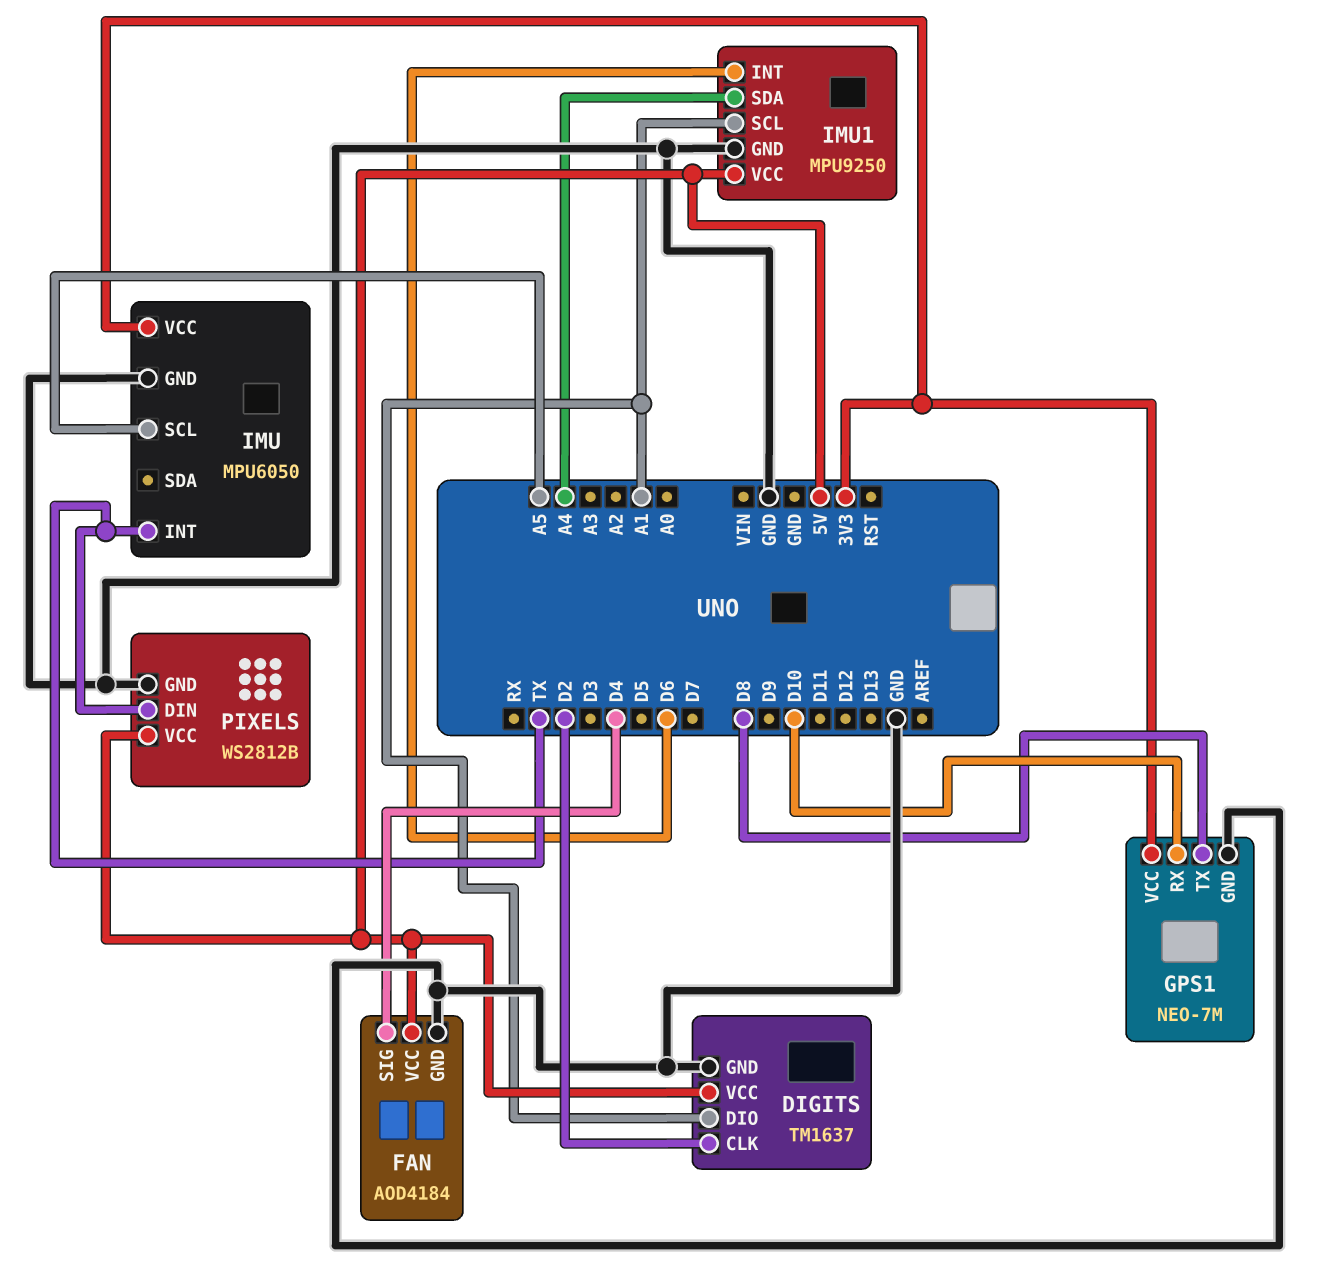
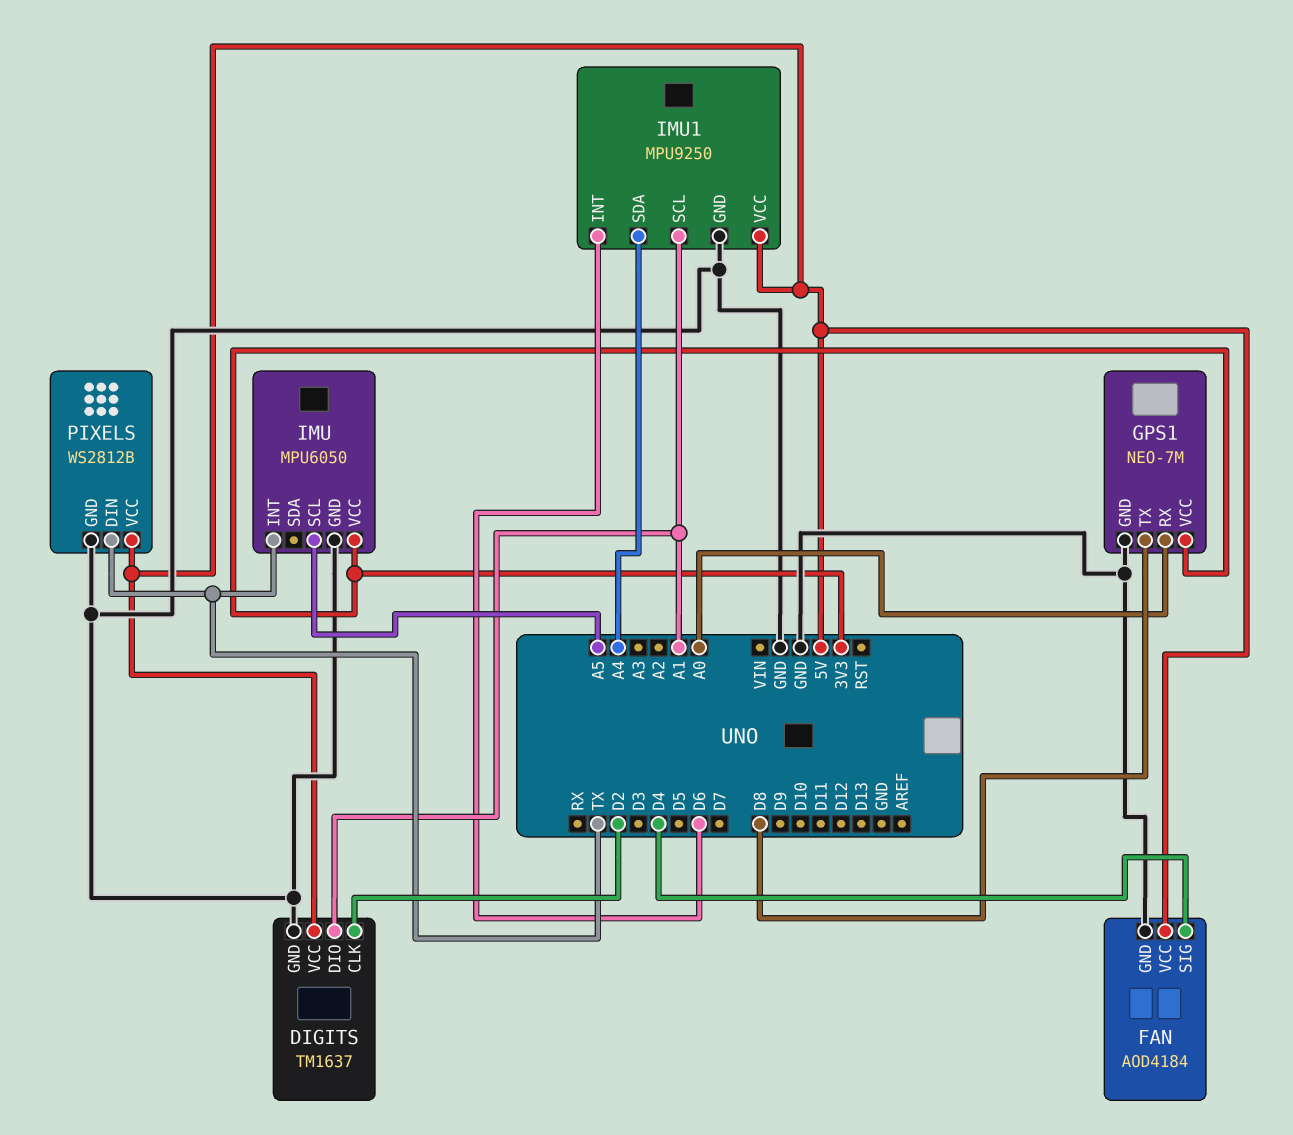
GPS1 pin RX: D10 -> A0

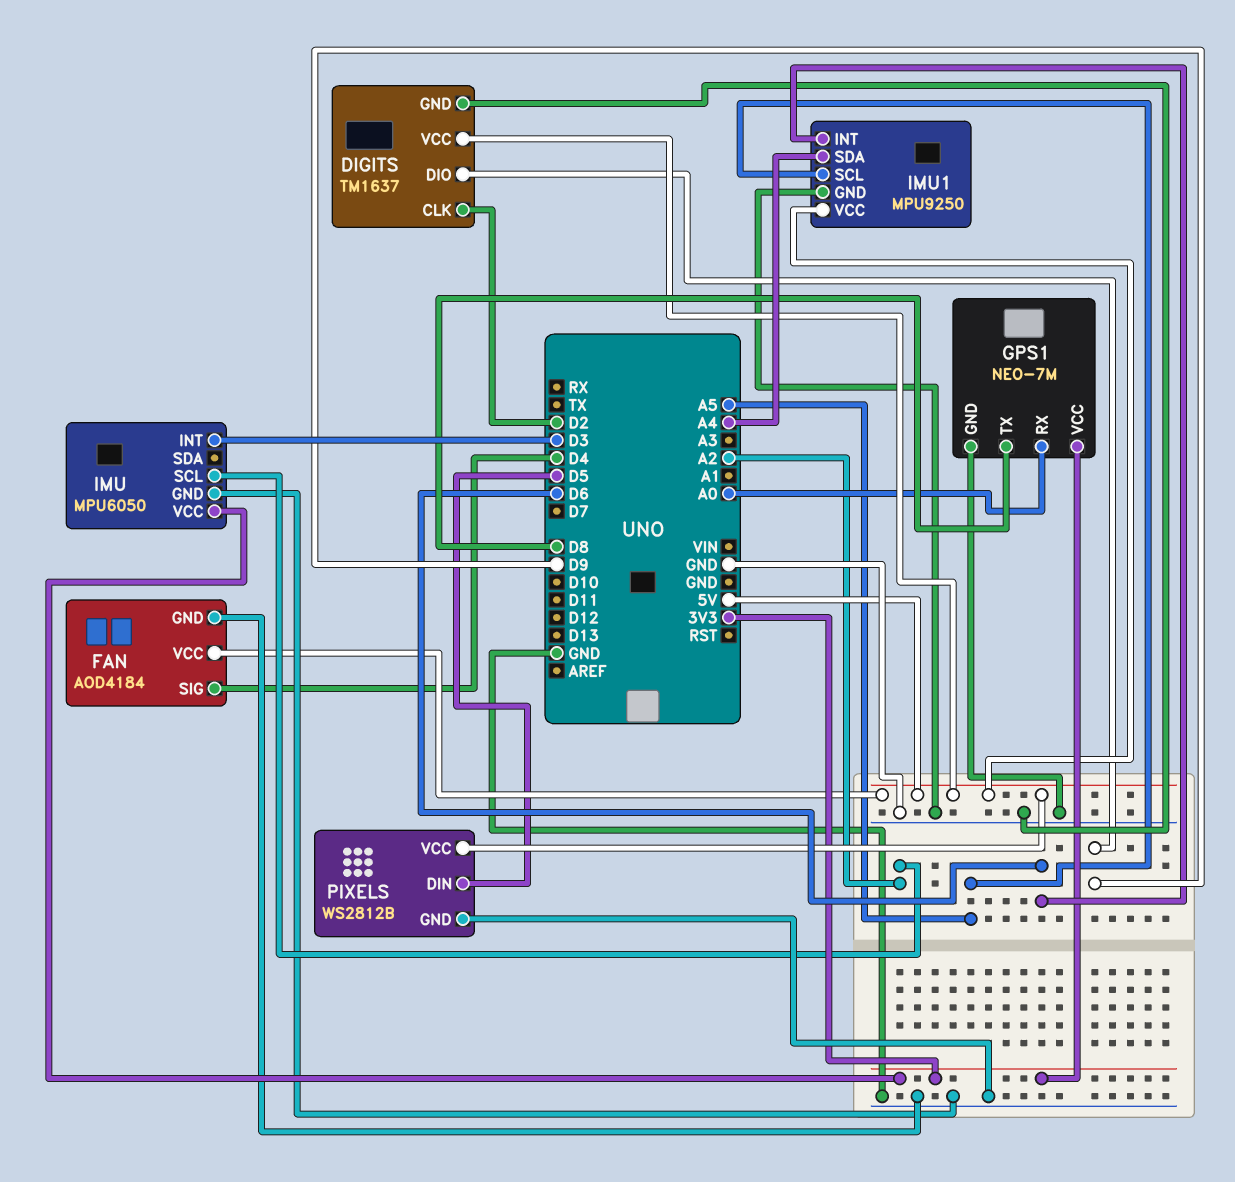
DIGITS pin DIO: A1 -> D9
IMU pin INT: TX -> D3
IMU pin SCL: A5 -> A2
IMU1 pin SCL: A1 -> A5
PIXELS pin DIN: TX -> D5

